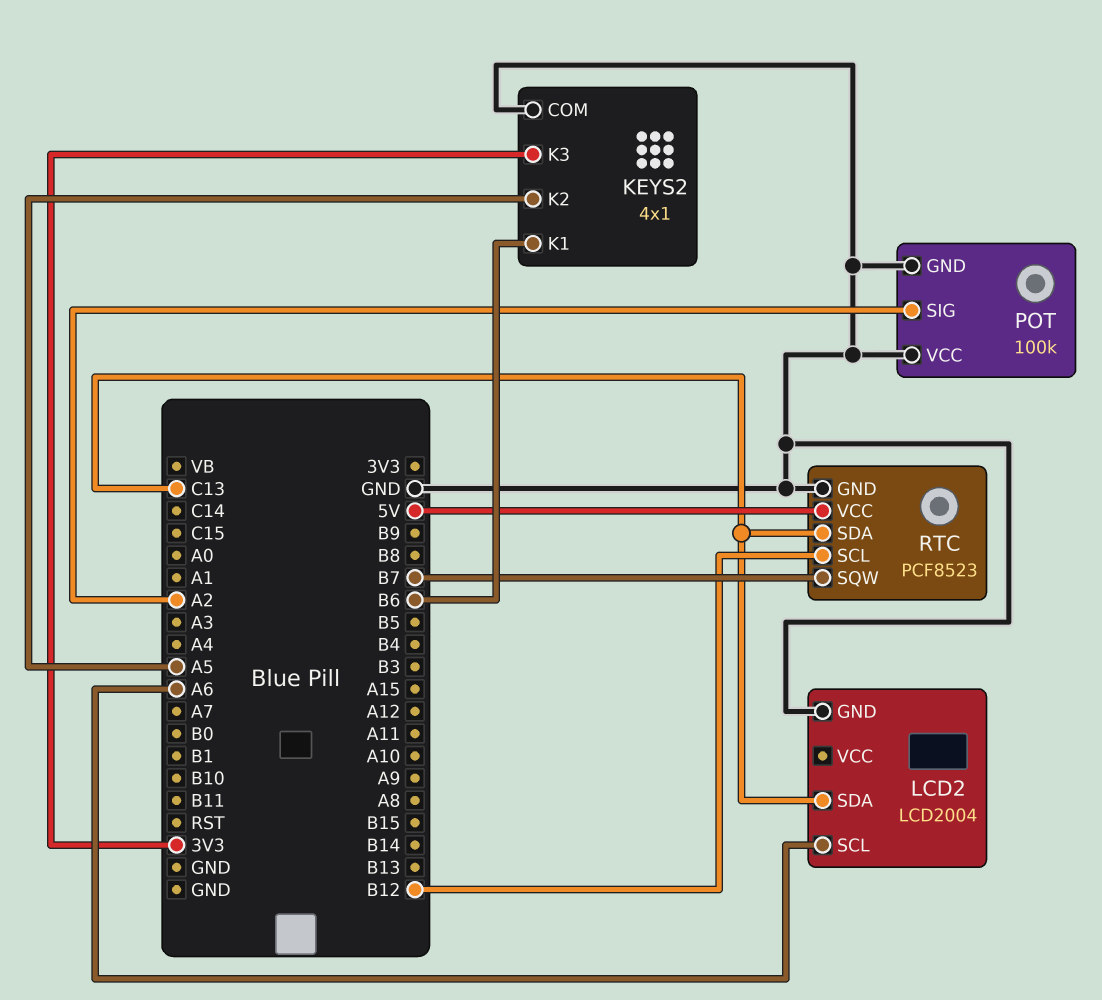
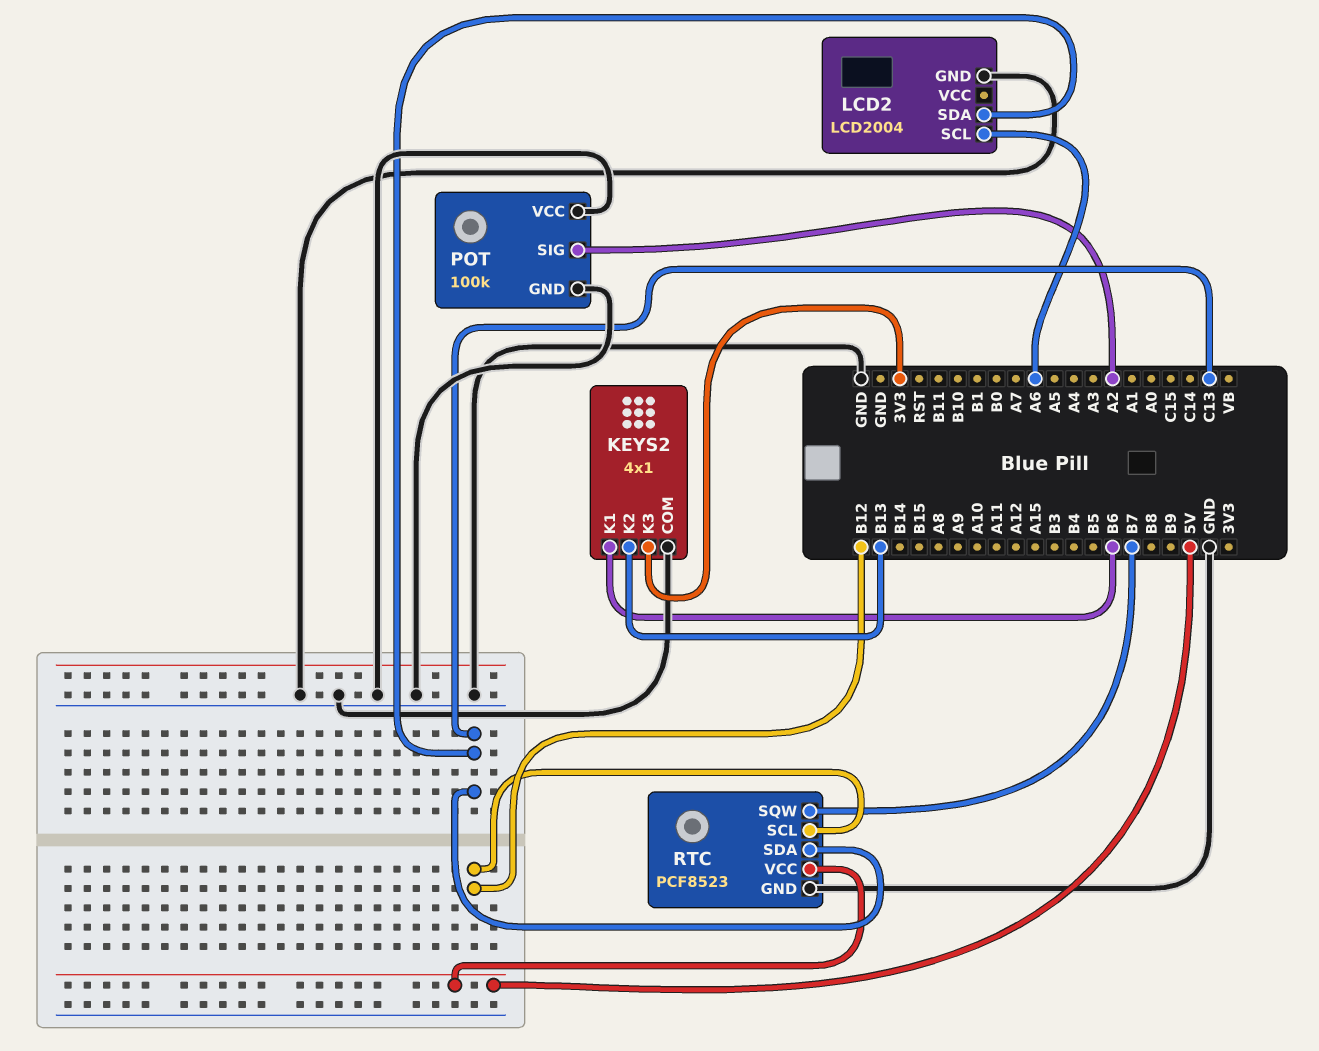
KEYS2 pin K2: A5 -> B13

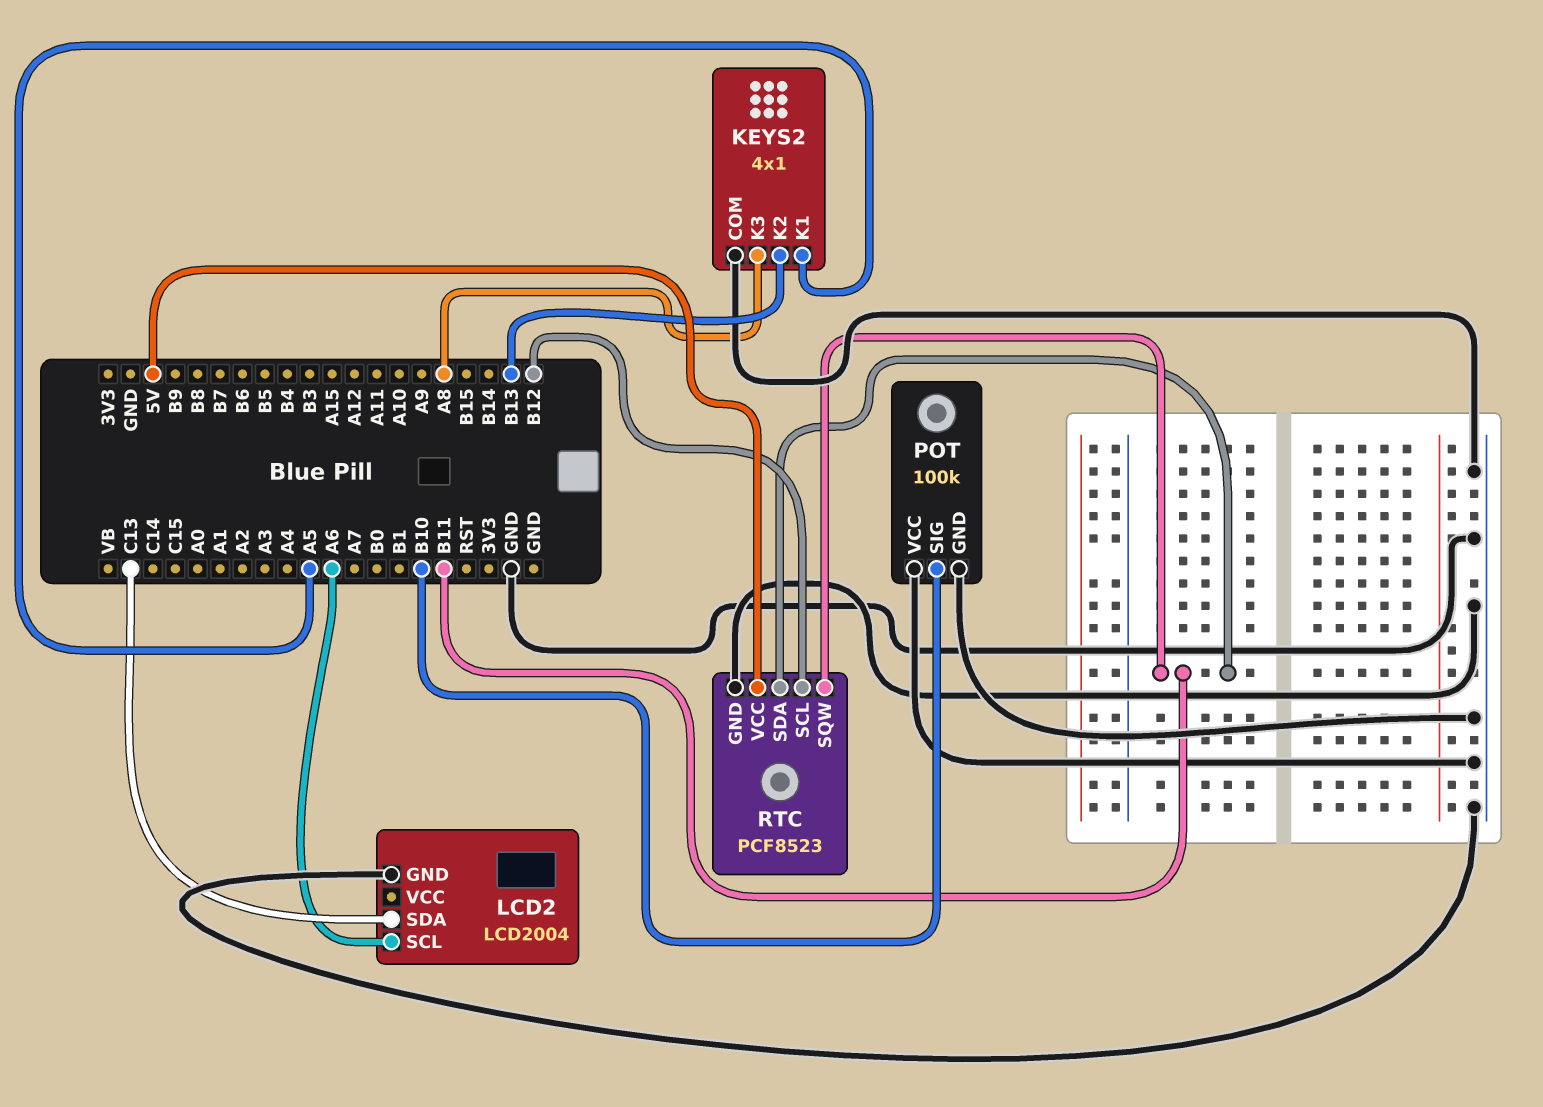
KEYS2 pin K1: B6 -> A5
KEYS2 pin K3: 3V3 -> A8
POT pin SIG: A2 -> B10
RTC pin SDA: C13 -> B11
RTC pin SQW: B7 -> B11

